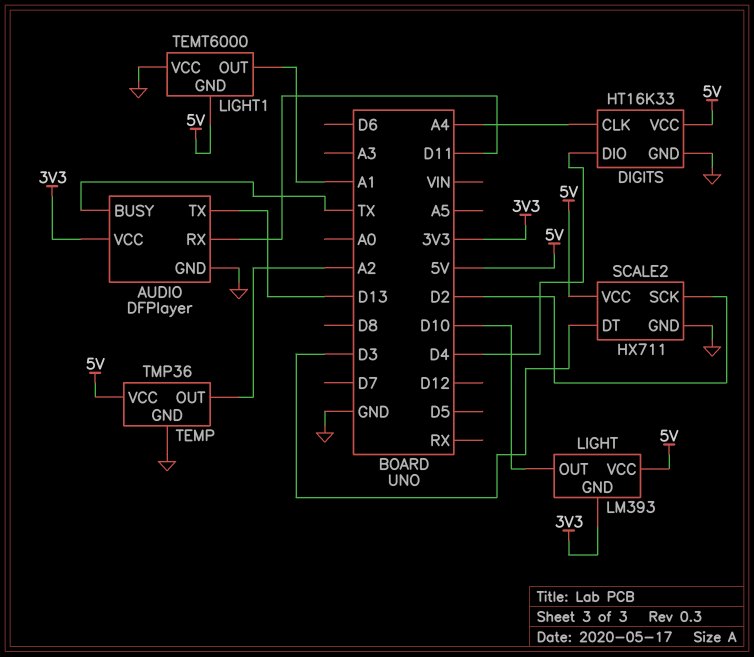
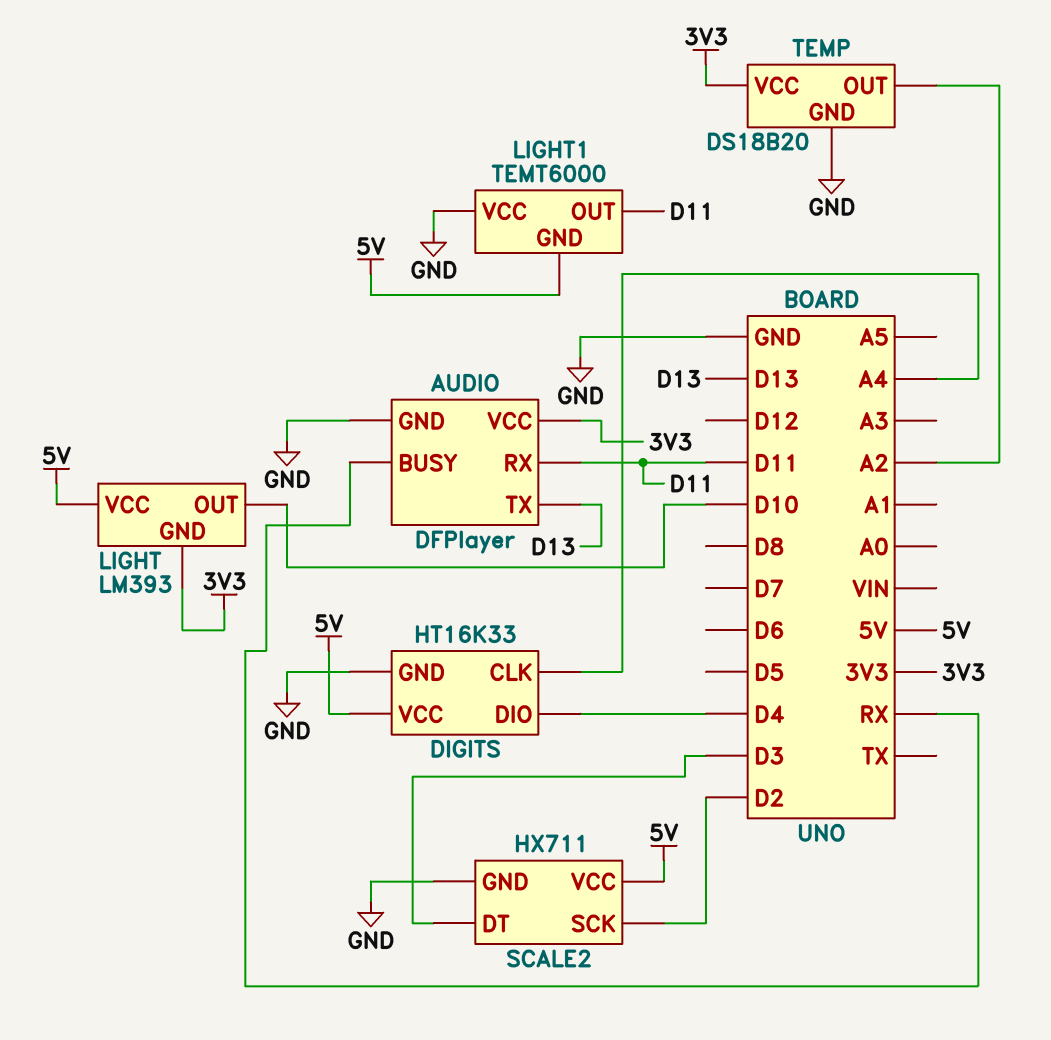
AUDIO pin BUSY: TX -> RX
LIGHT1 pin OUT: A1 -> D11
TEMP: TMP36 -> DS18B20
TEMP pin VCC: 5V -> 3V3

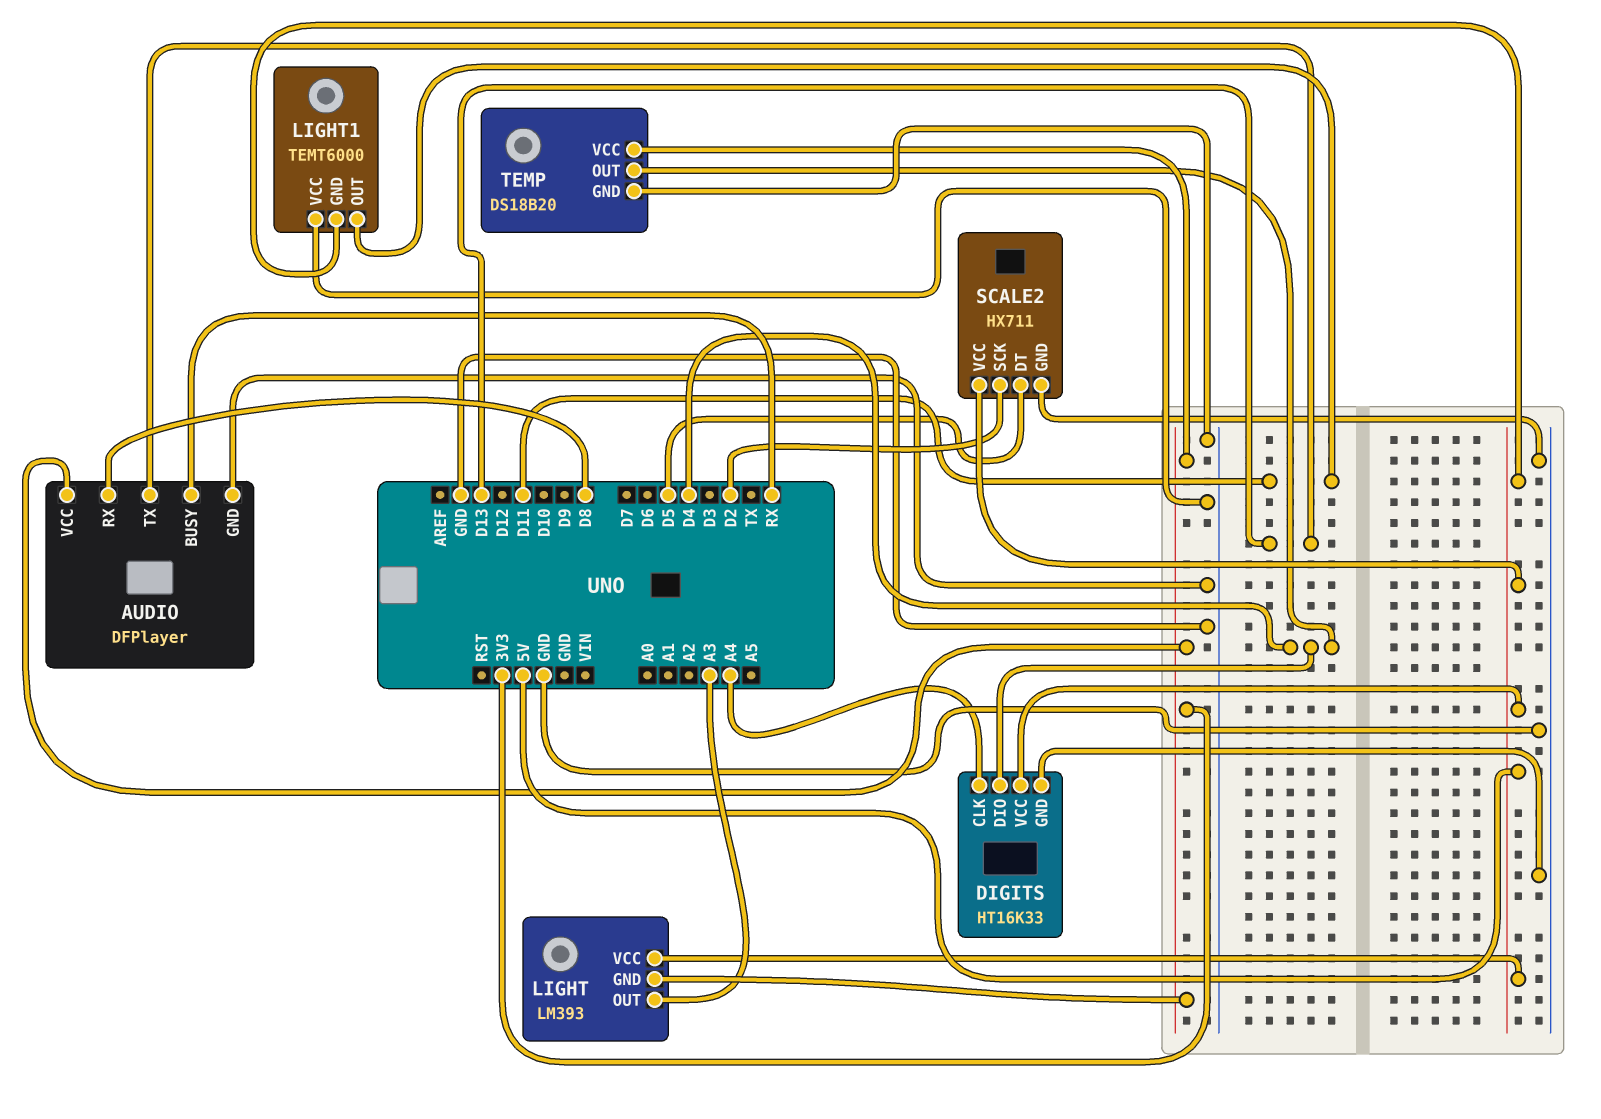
AUDIO pin RX: D11 -> D8
LIGHT pin OUT: D10 -> A3
SCALE2 pin DT: D3 -> D5
TEMP pin OUT: A2 -> D4

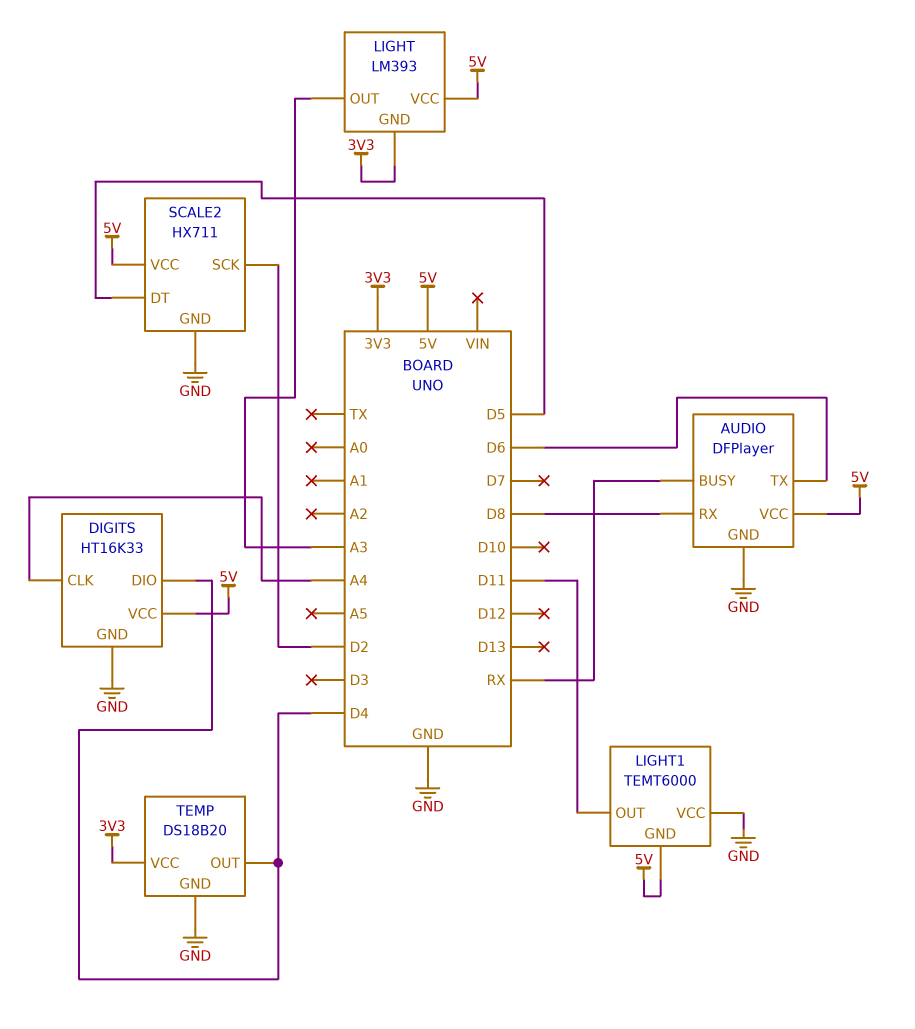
AUDIO pin TX: D13 -> D6
AUDIO pin VCC: 3V3 -> 5V

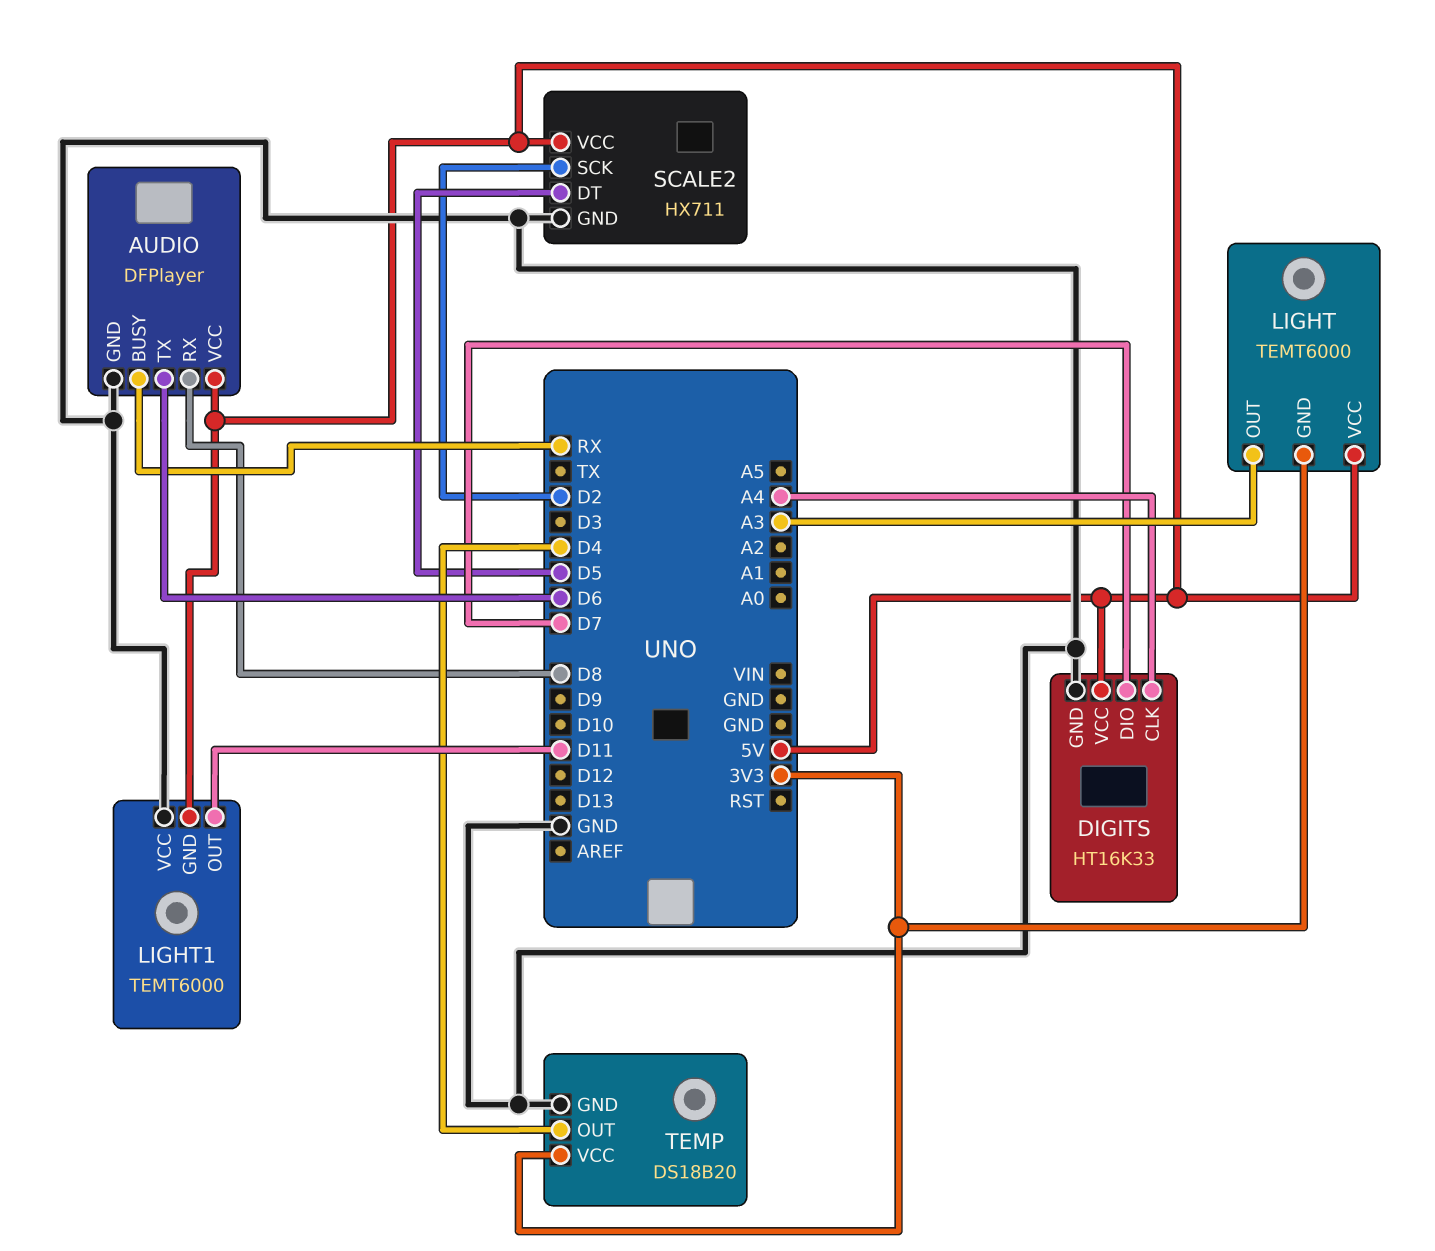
DIGITS pin DIO: D4 -> D7
LIGHT: LM393 -> TEMT6000

